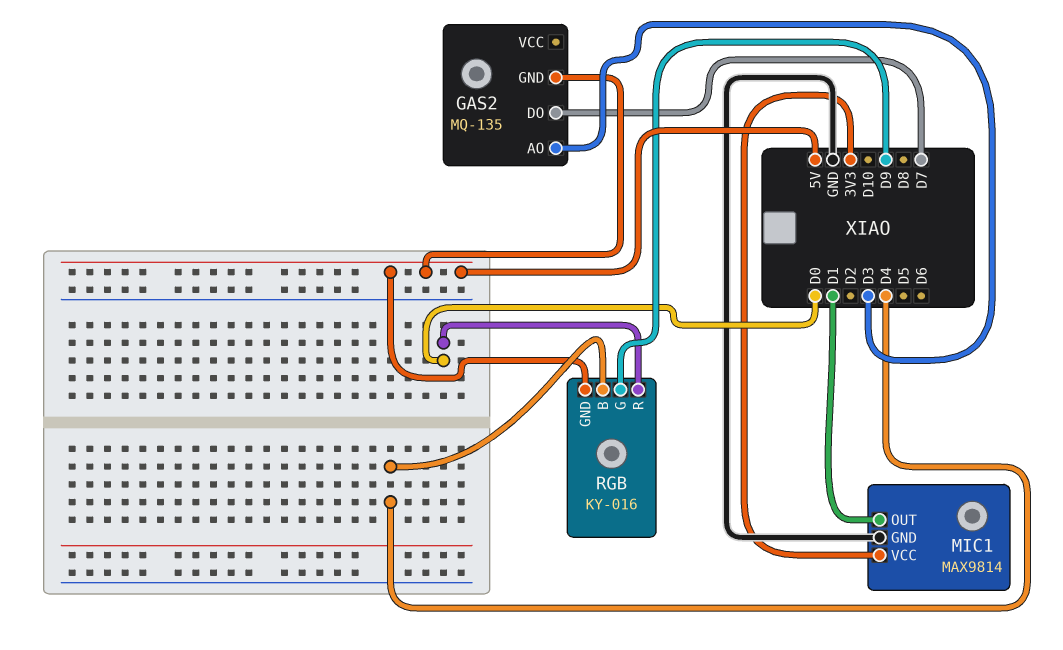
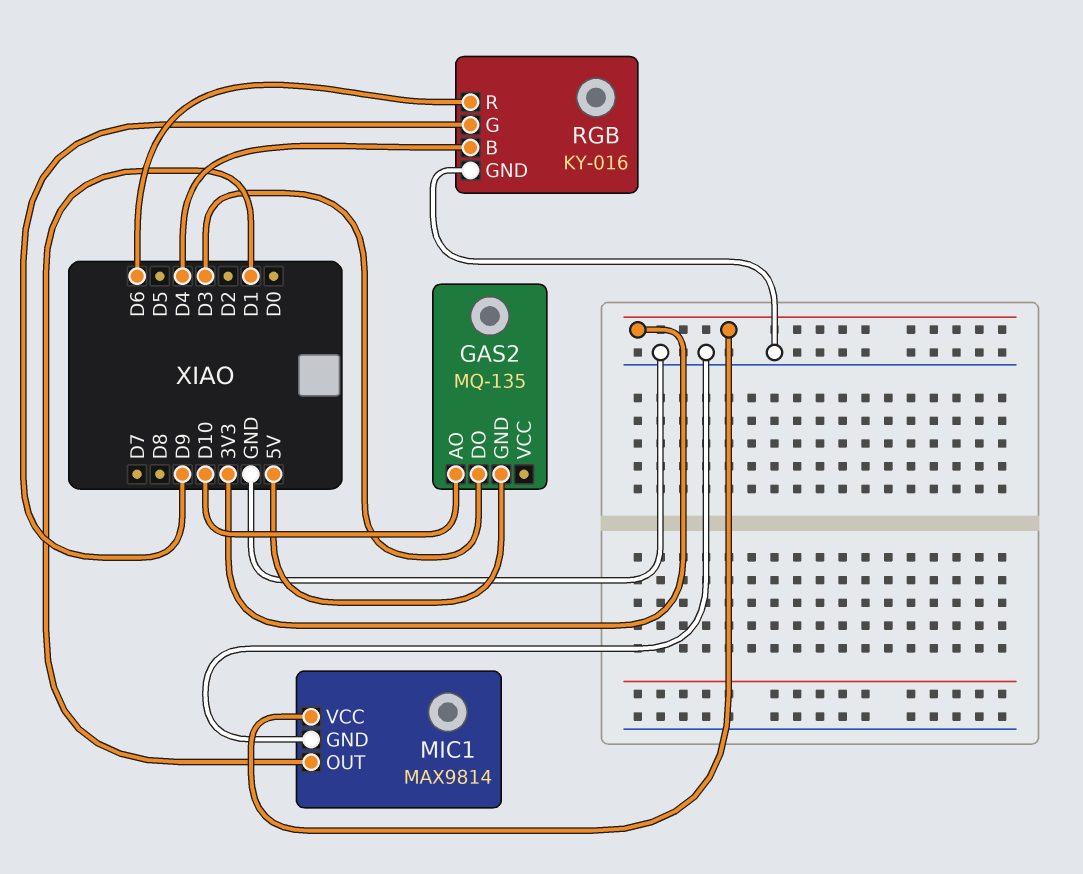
GAS2 pin AO: D3 -> D10
GAS2 pin DO: D7 -> D3
RGB pin GND: 5V -> GND
RGB pin R: D0 -> D6

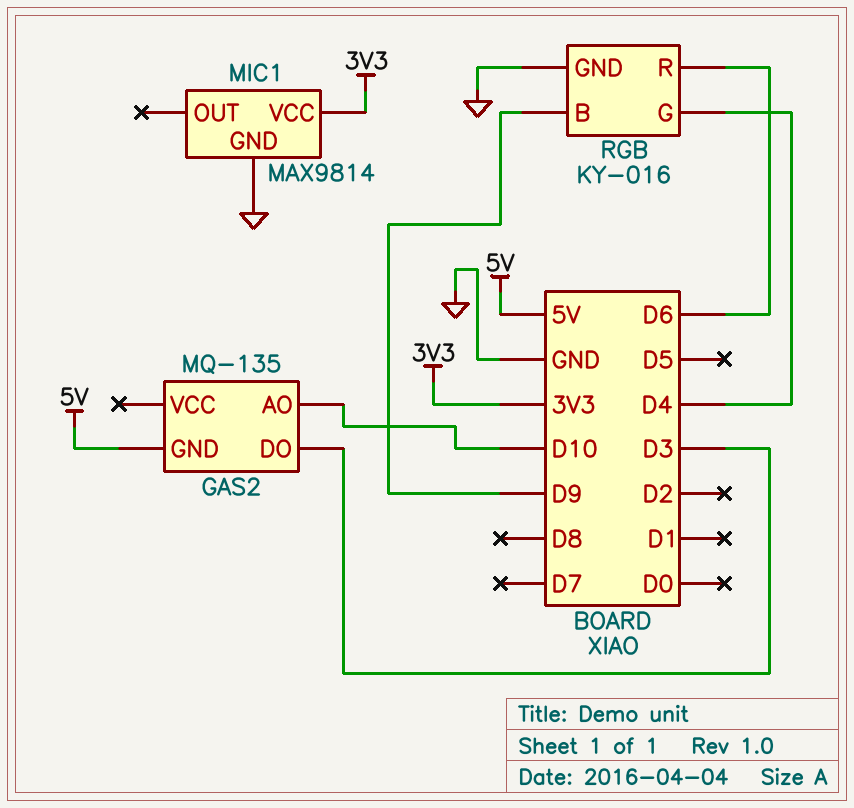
MIC1 pin OUT: D1 -> none
RGB pin B: D4 -> D9
RGB pin G: D9 -> D4

